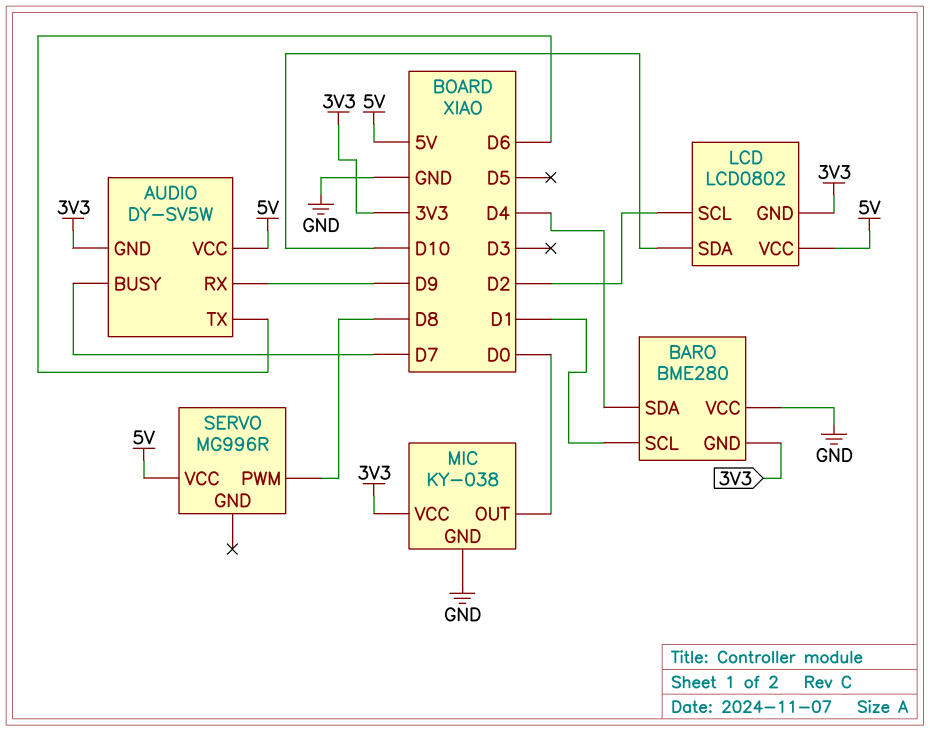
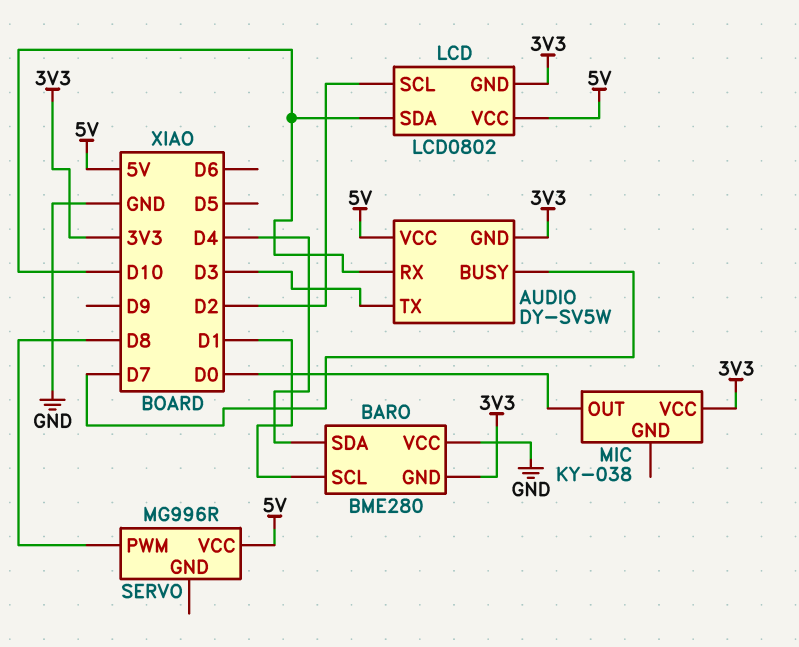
AUDIO pin RX: D9 -> D10
AUDIO pin TX: D6 -> D3
MIC pin GND: GND -> none

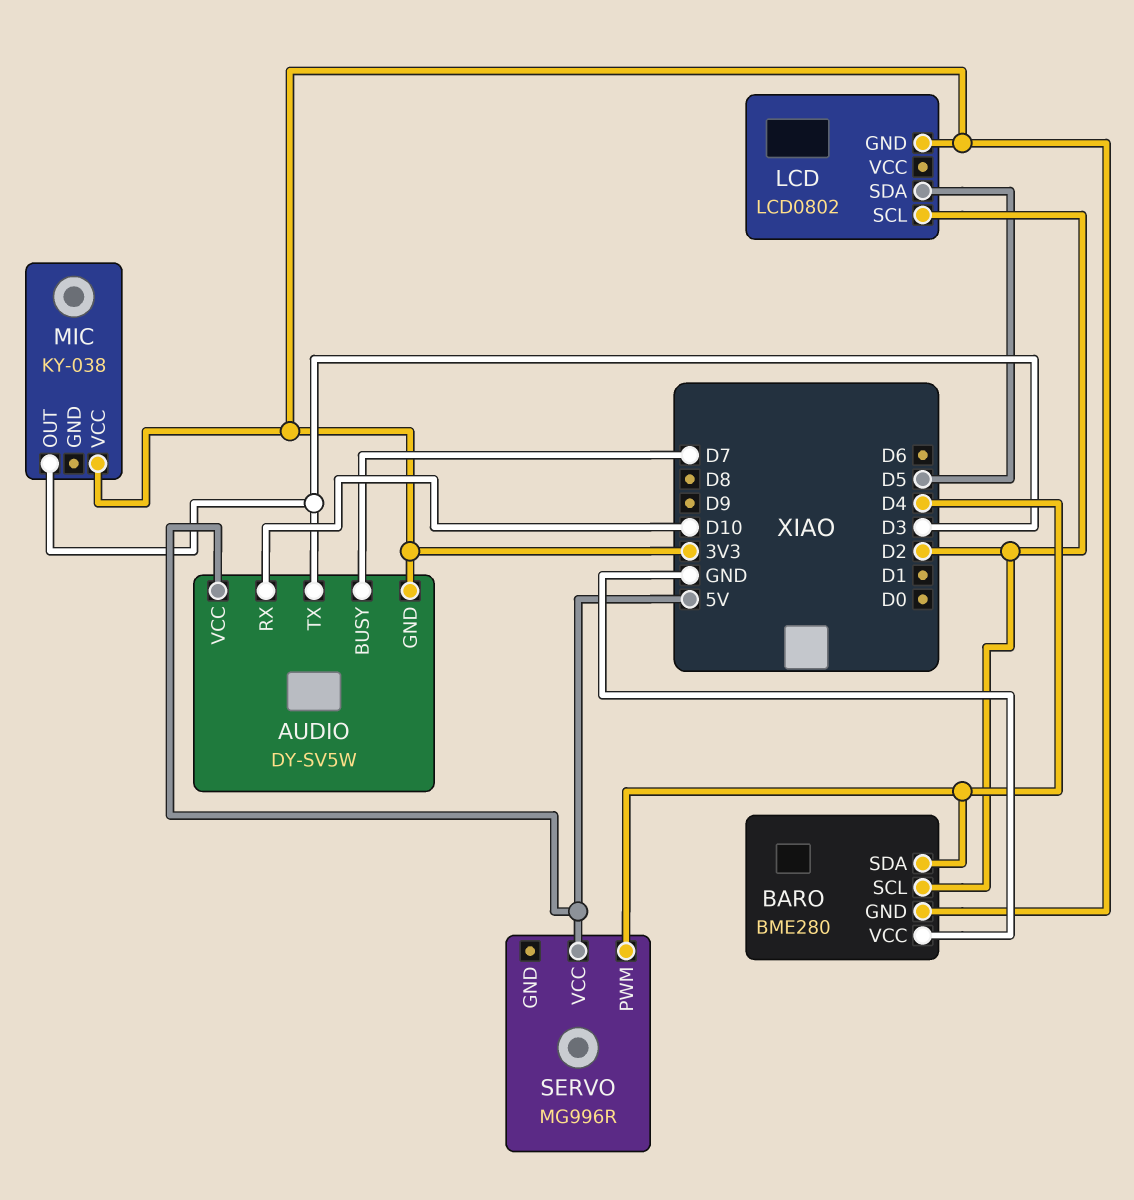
BARO pin SCL: D1 -> D2
LCD pin SDA: D10 -> D5
LCD pin VCC: 5V -> none
MIC pin OUT: D0 -> D3
SERVO pin PWM: D8 -> D4

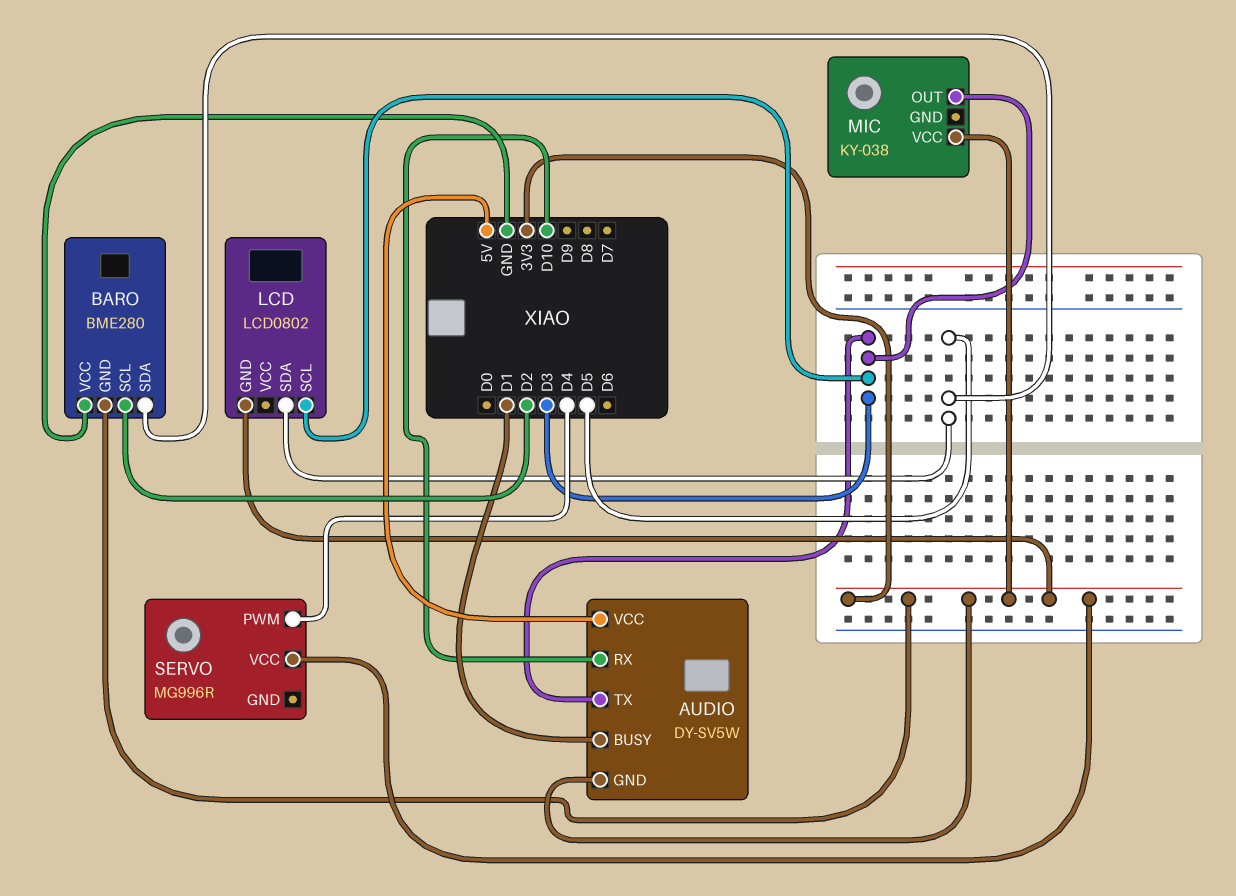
AUDIO pin BUSY: D7 -> D1
BARO pin SDA: D4 -> D5
LCD pin SCL: D2 -> D3
SERVO pin VCC: 5V -> 3V3

